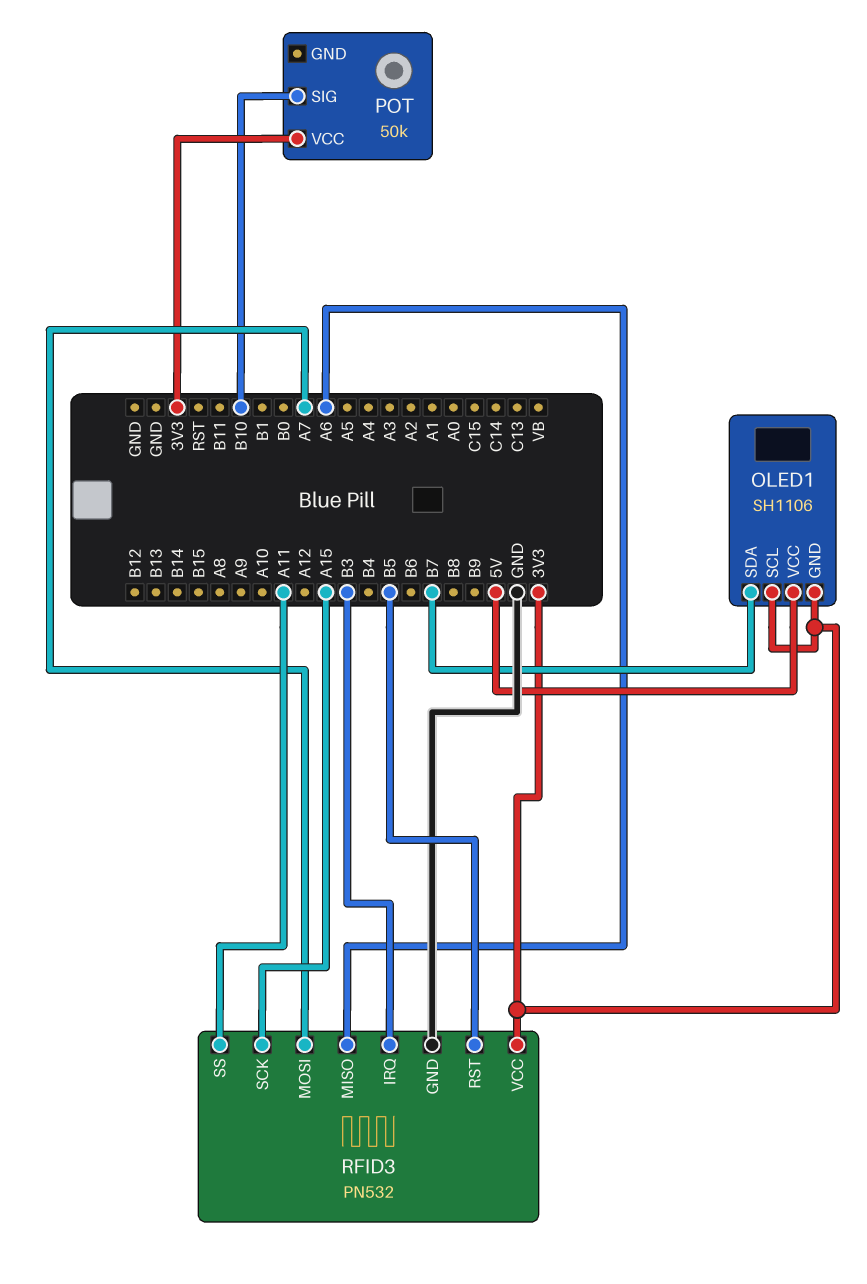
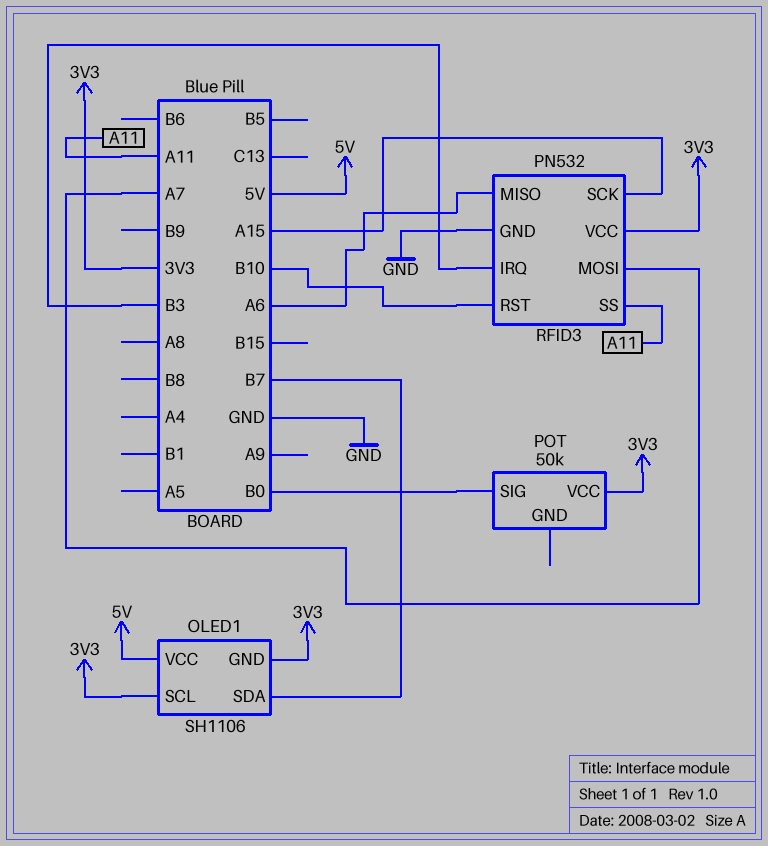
POT pin SIG: B10 -> B0
RFID3 pin RST: B5 -> B10

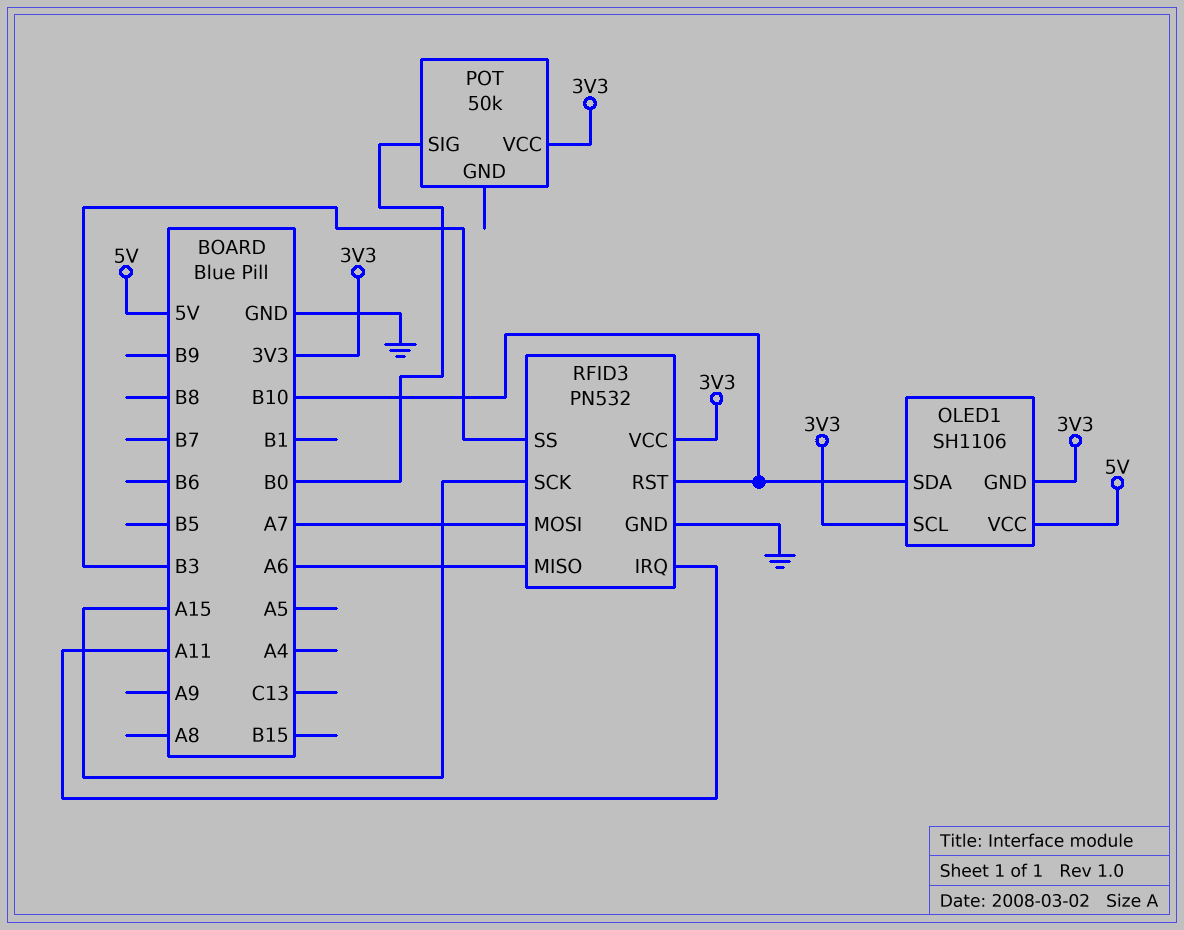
OLED1 pin SDA: B7 -> B10
RFID3 pin IRQ: B3 -> A11
RFID3 pin SS: A11 -> B3

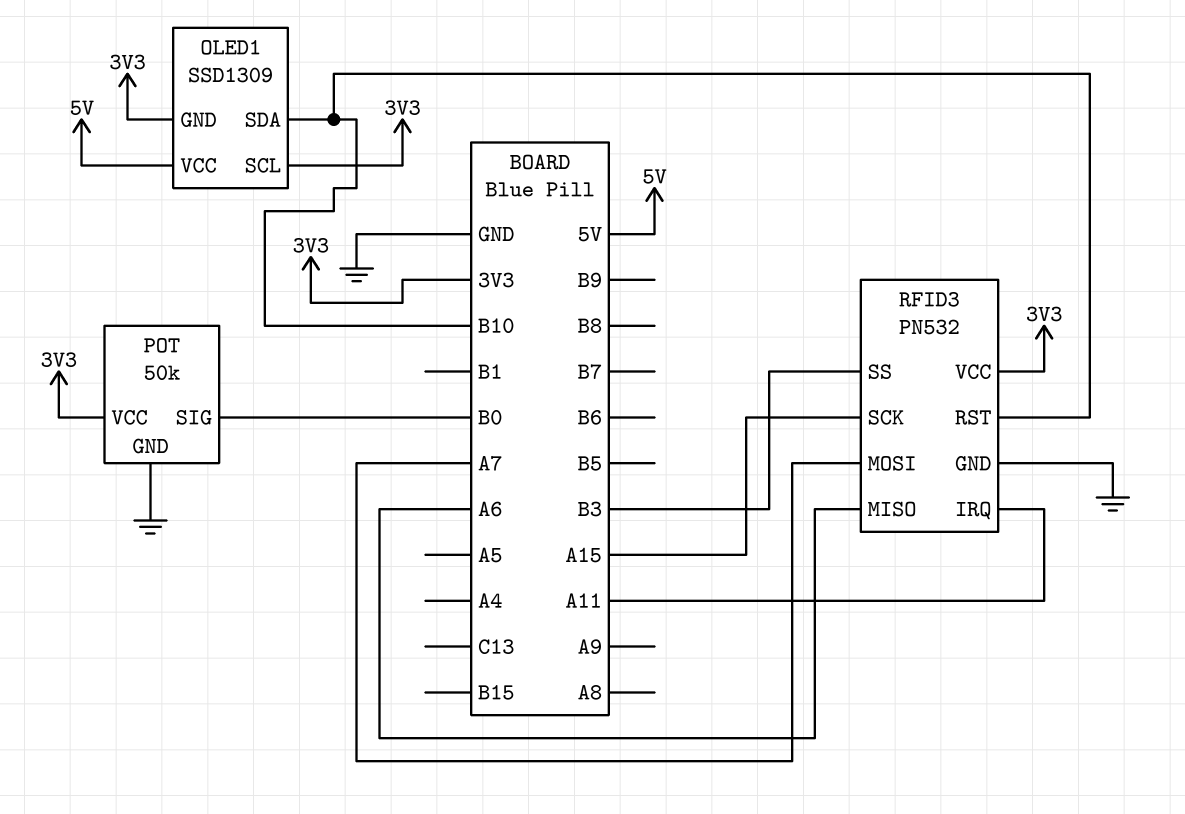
OLED1: SH1106 -> SSD1309
POT pin GND: none -> GND

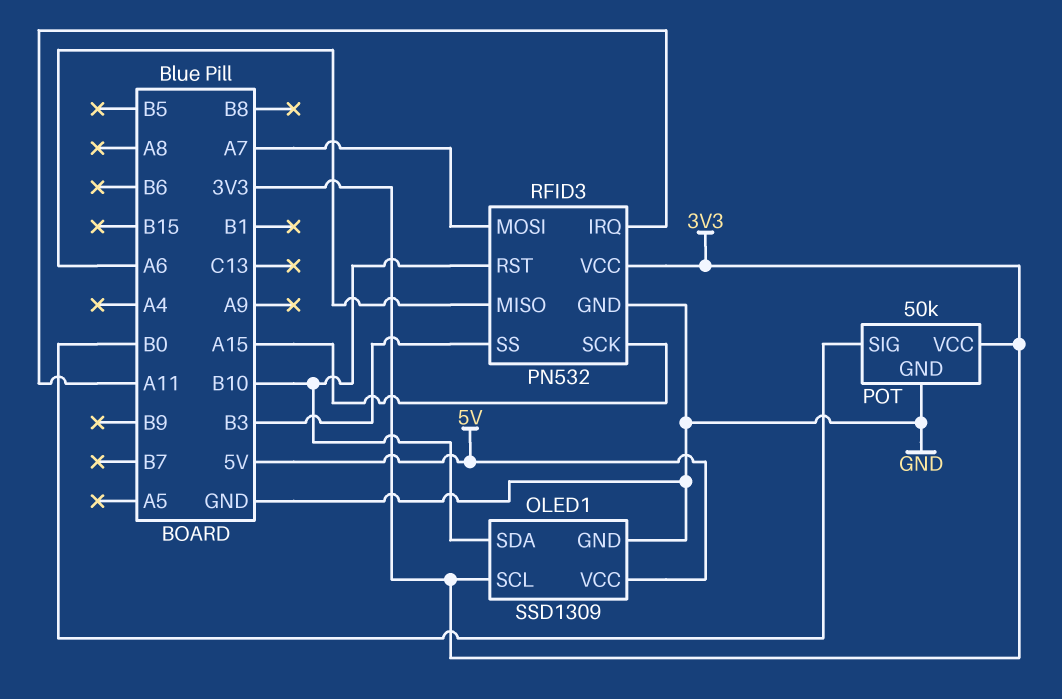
OLED1 pin GND: 3V3 -> GND

